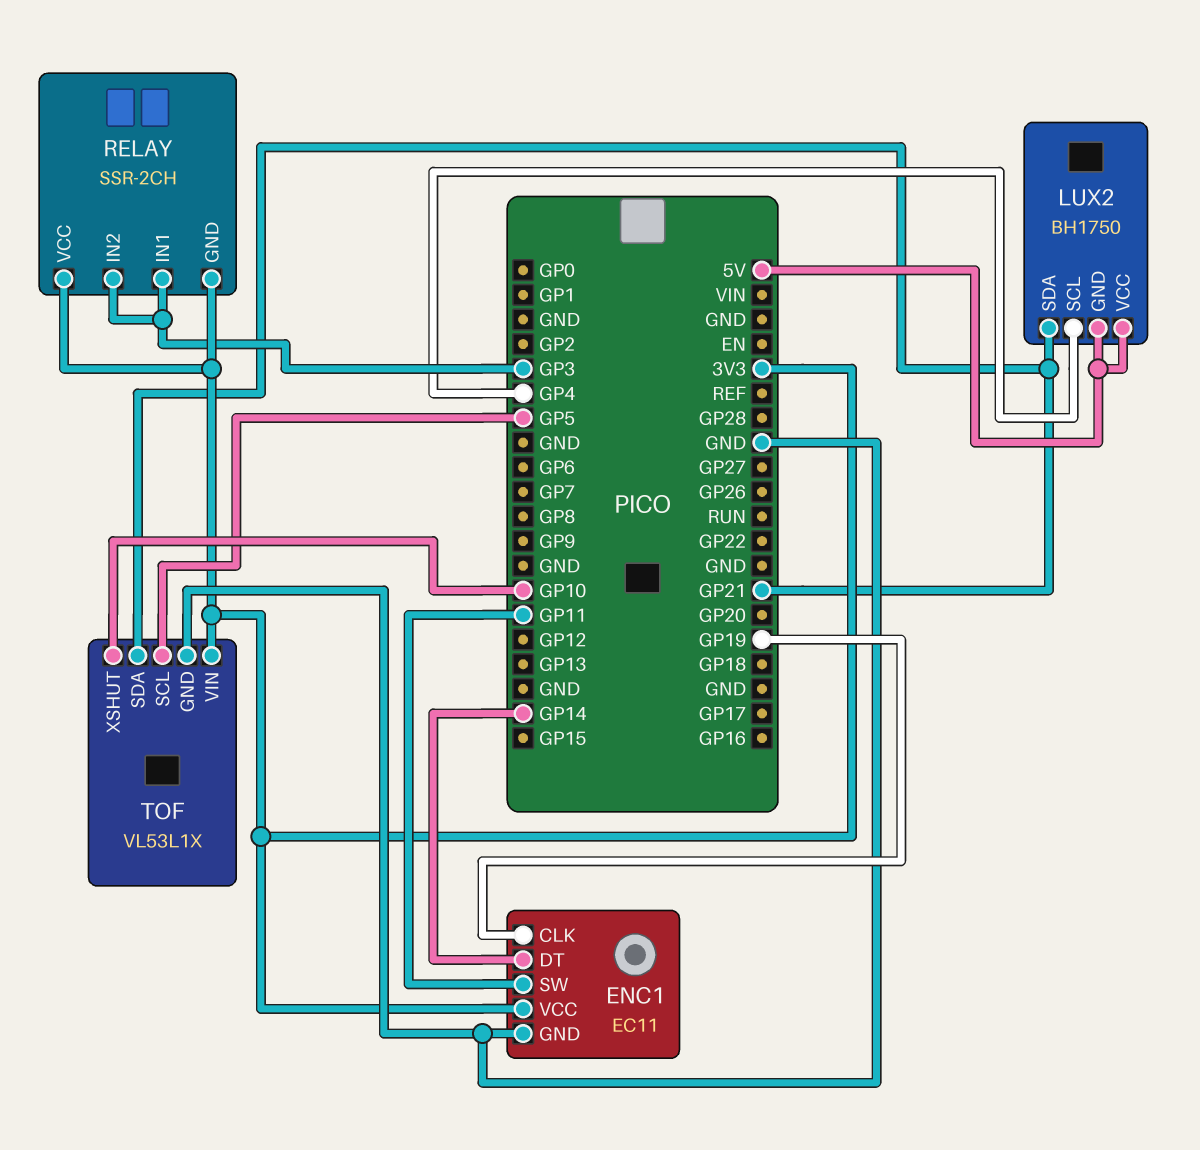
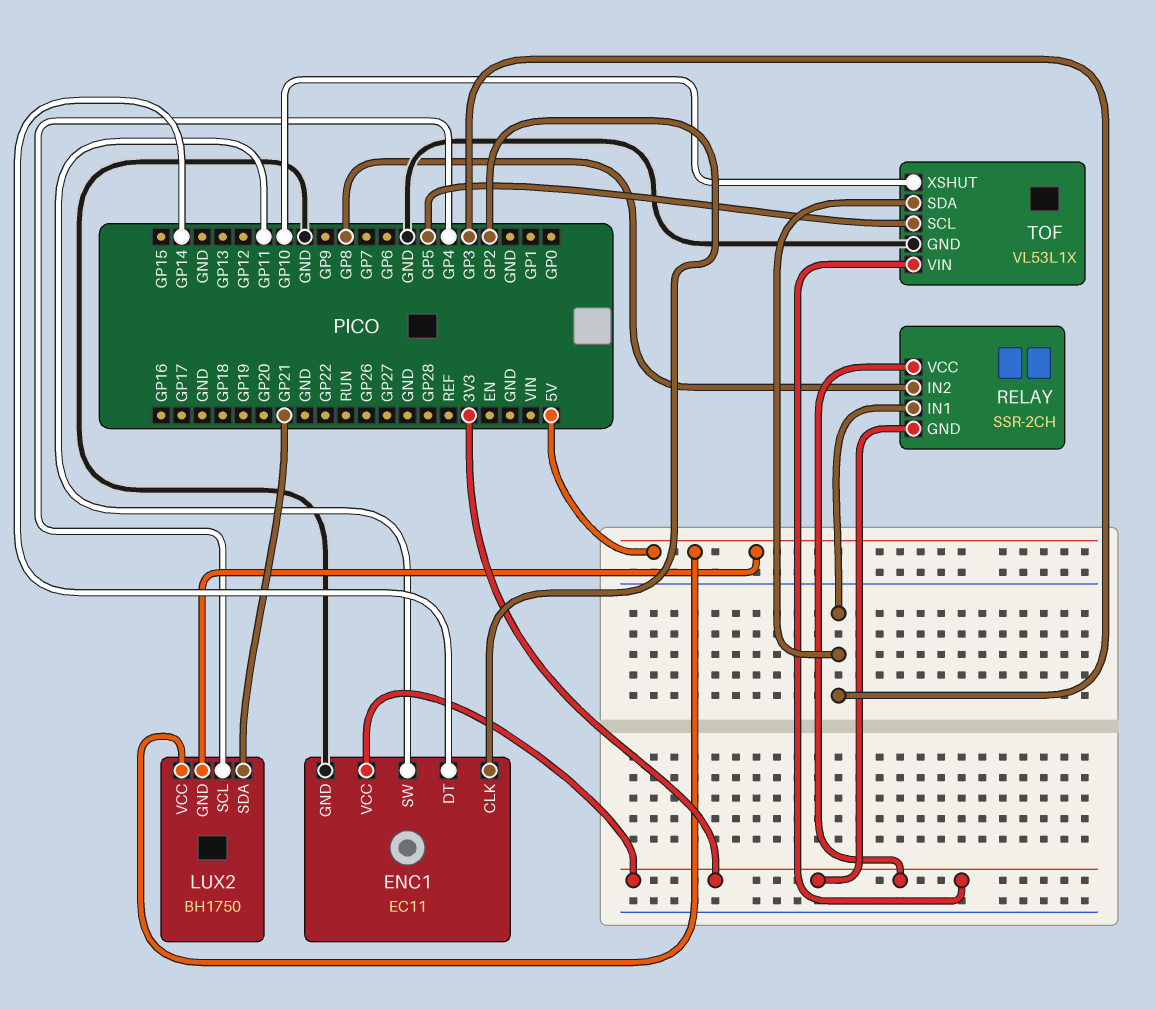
ENC1 pin CLK: GP19 -> GP2
RELAY pin IN2: GP3 -> GP8
TOF pin SDA: GP21 -> GP3

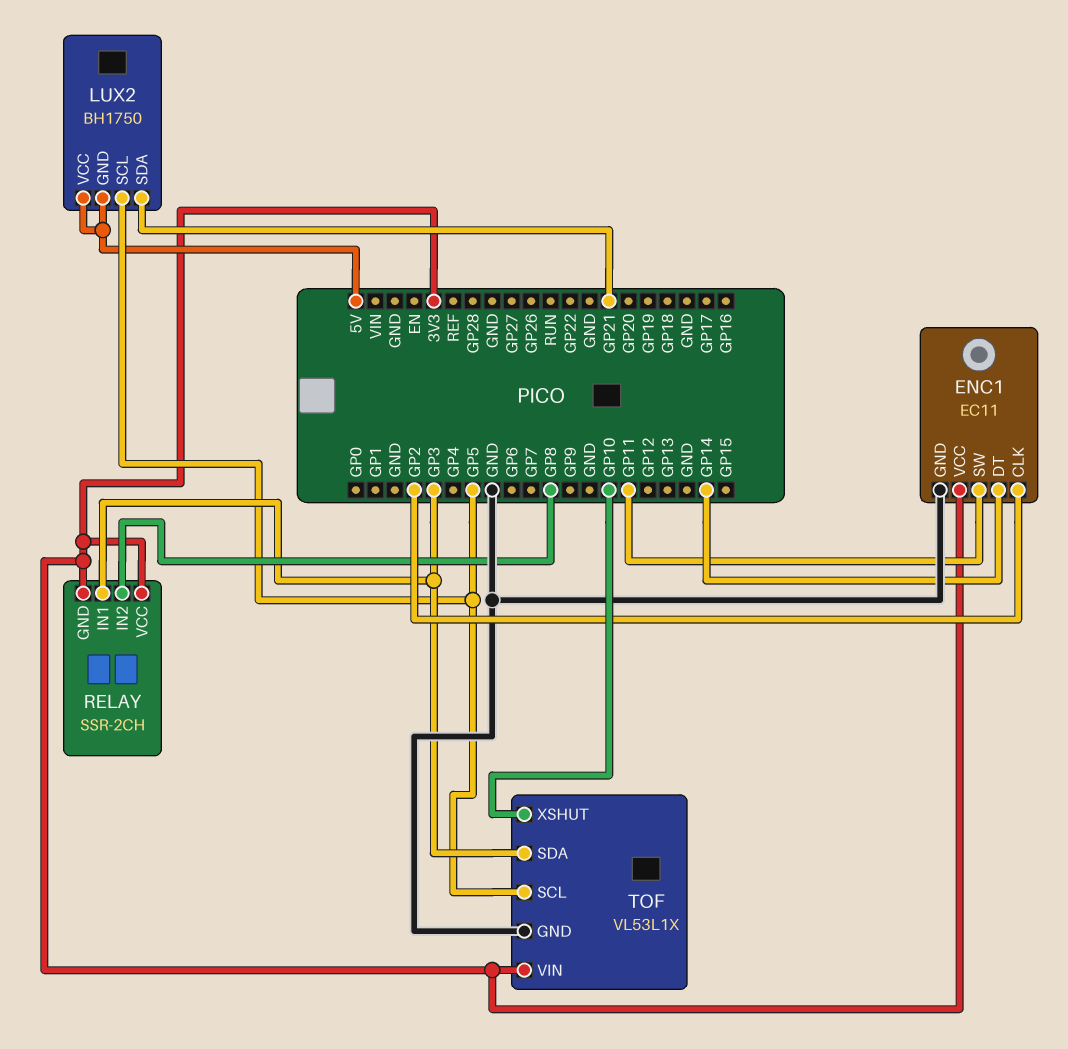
LUX2 pin SCL: GP4 -> GP5

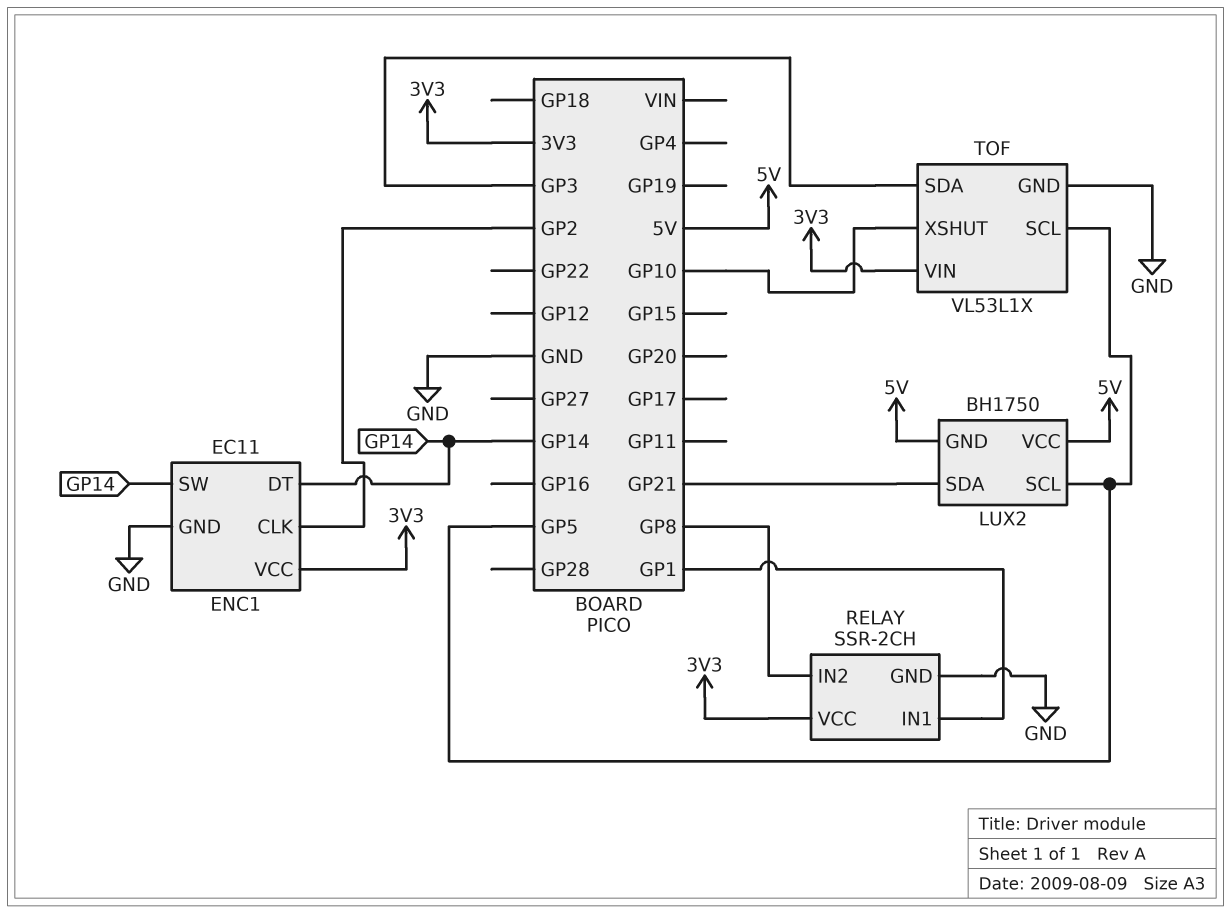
ENC1 pin SW: GP11 -> GP14
RELAY pin GND: 3V3 -> GND
RELAY pin IN1: GP3 -> GP1

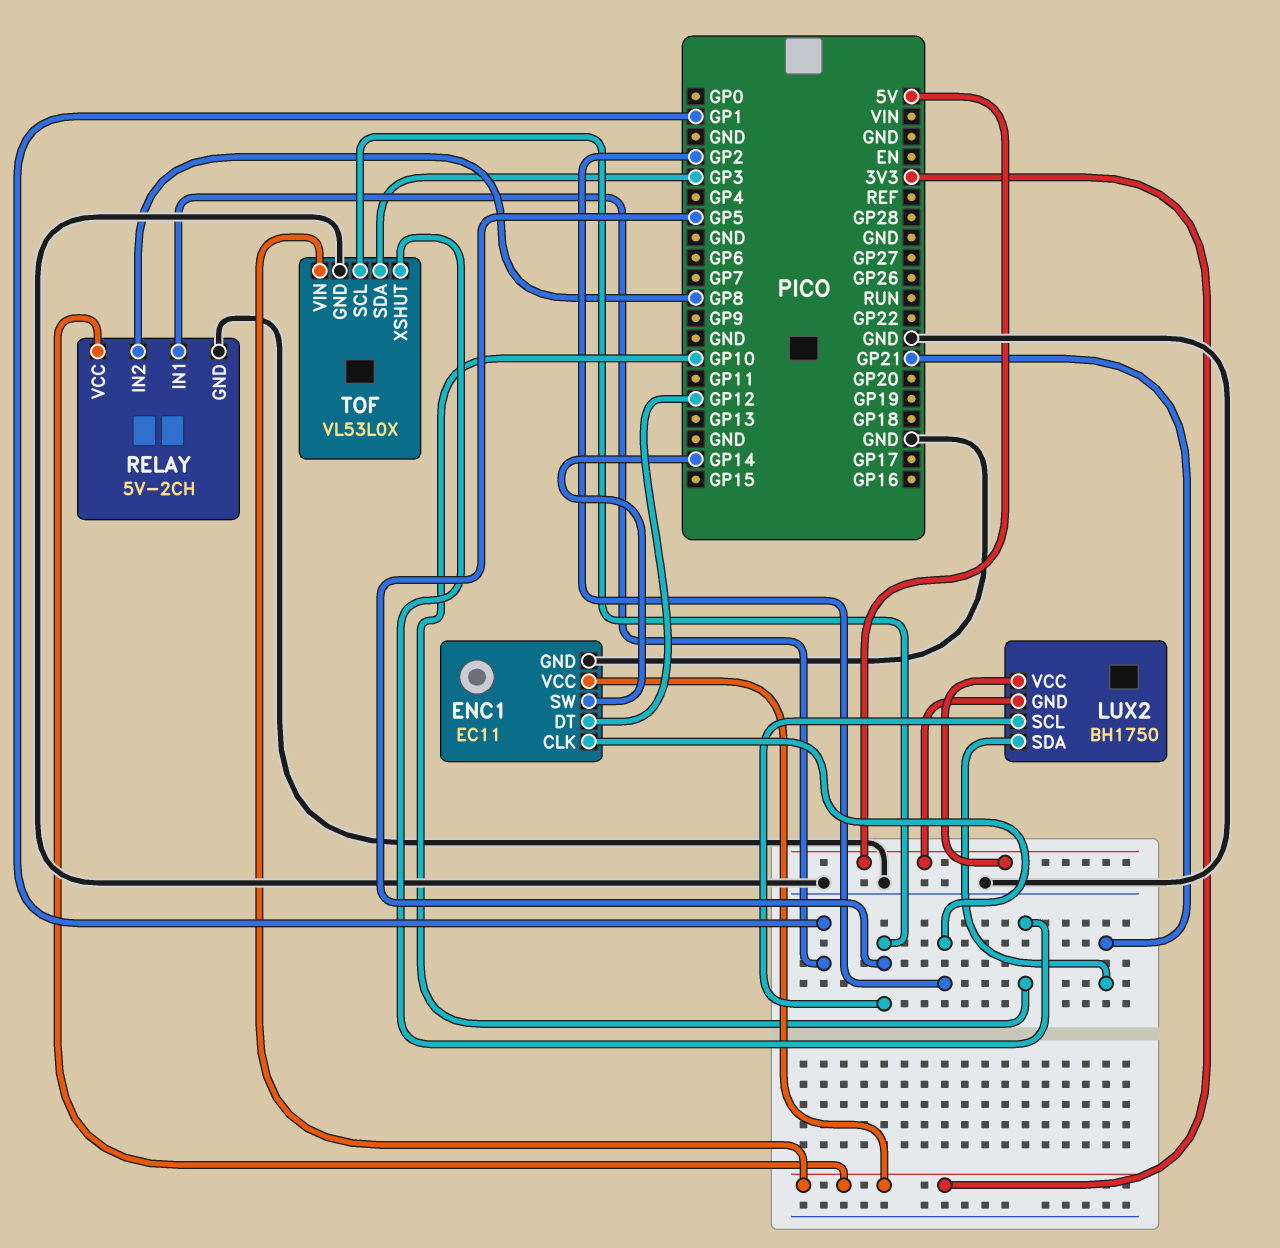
ENC1 pin DT: GP14 -> GP12
RELAY: SSR-2CH -> 5V-2CH
TOF: VL53L1X -> VL53L0X

